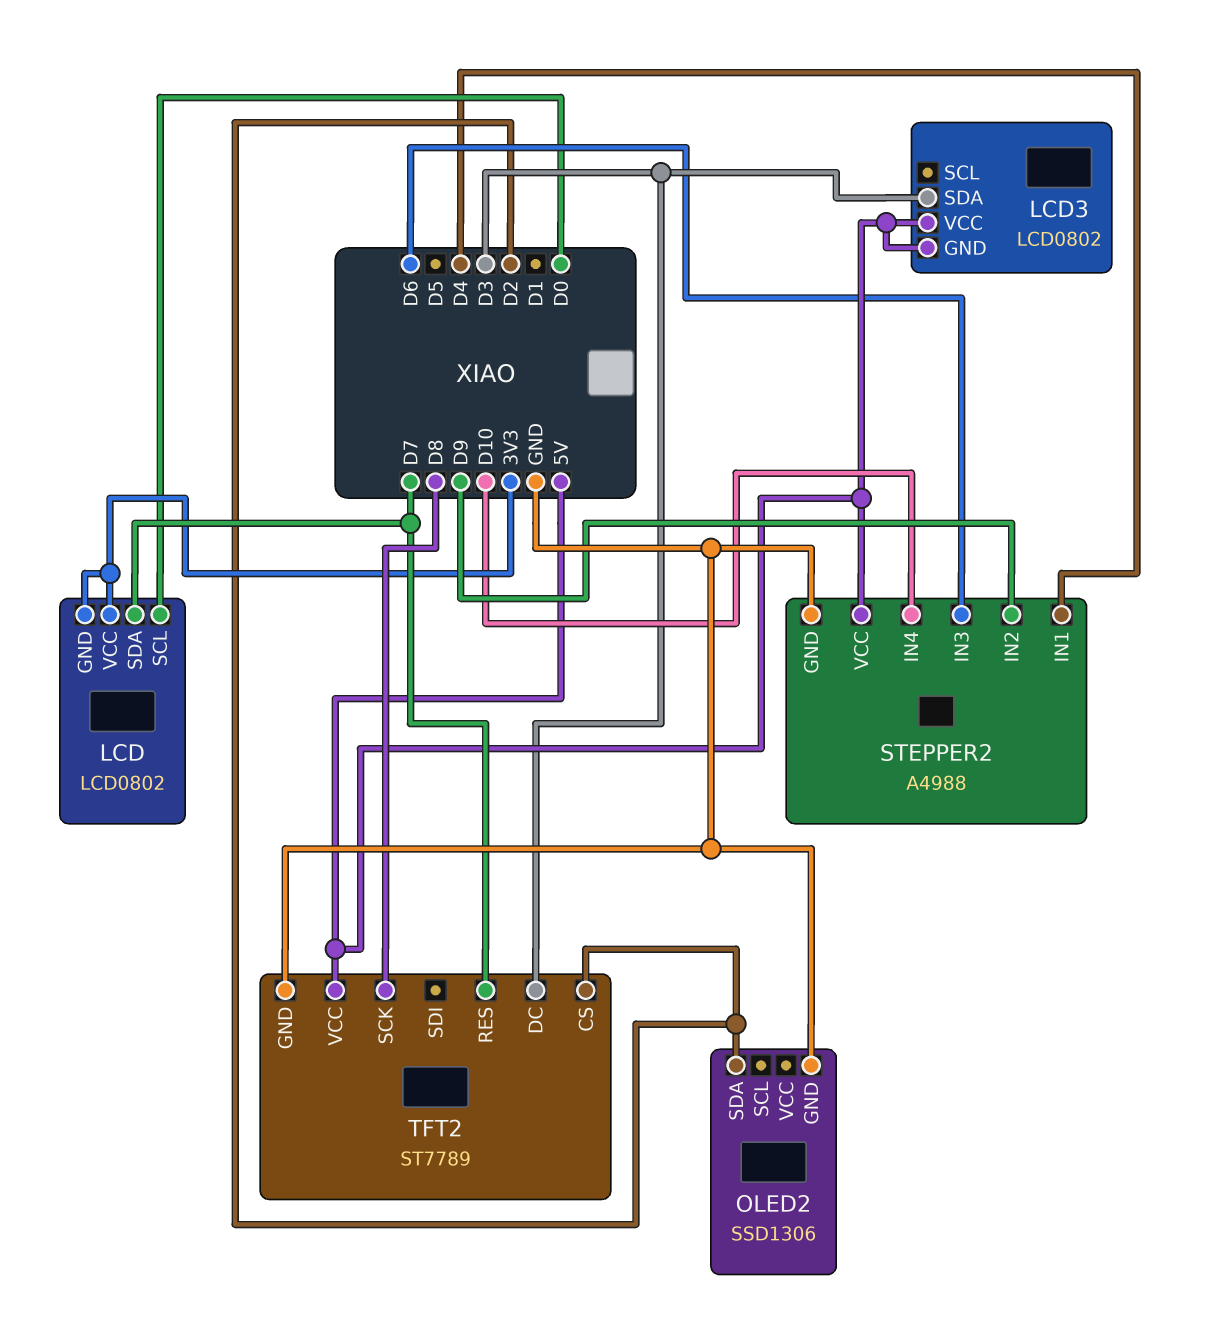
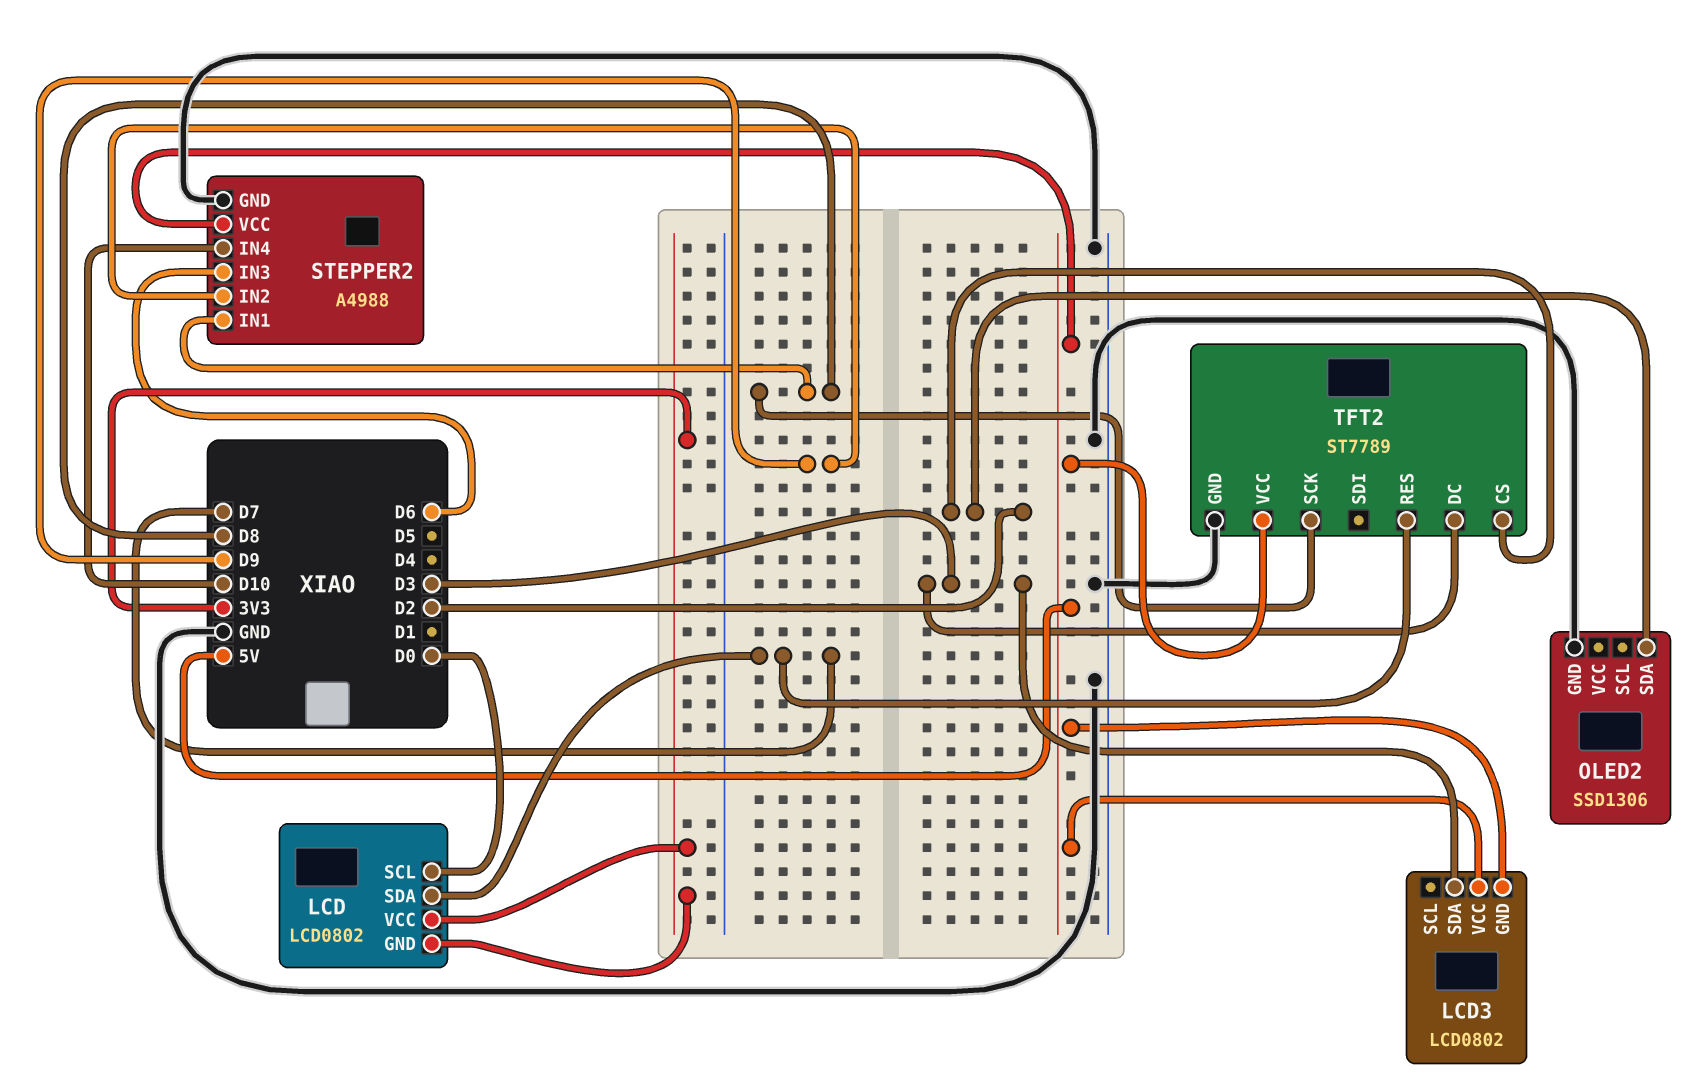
STEPPER2 pin IN1: D4 -> D8

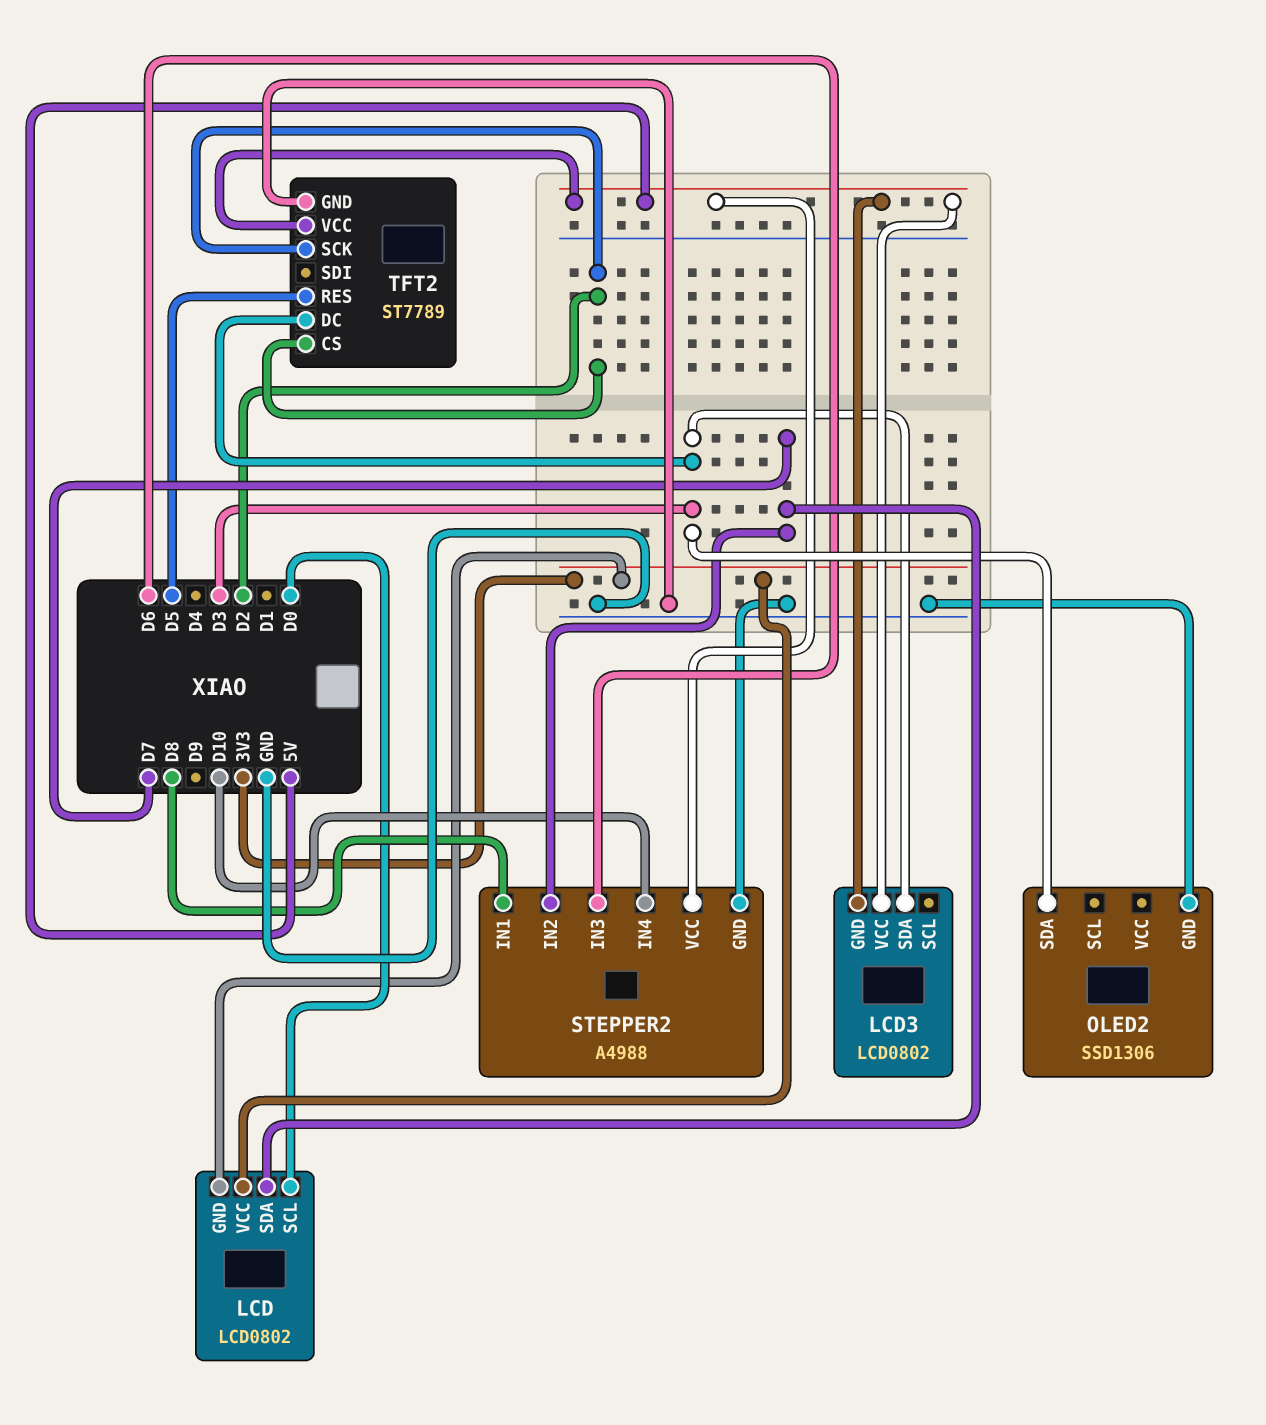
OLED2 pin SDA: D2 -> D3
STEPPER2 pin IN2: D9 -> D7
TFT2 pin RES: D7 -> D5
TFT2 pin SCK: D8 -> D2

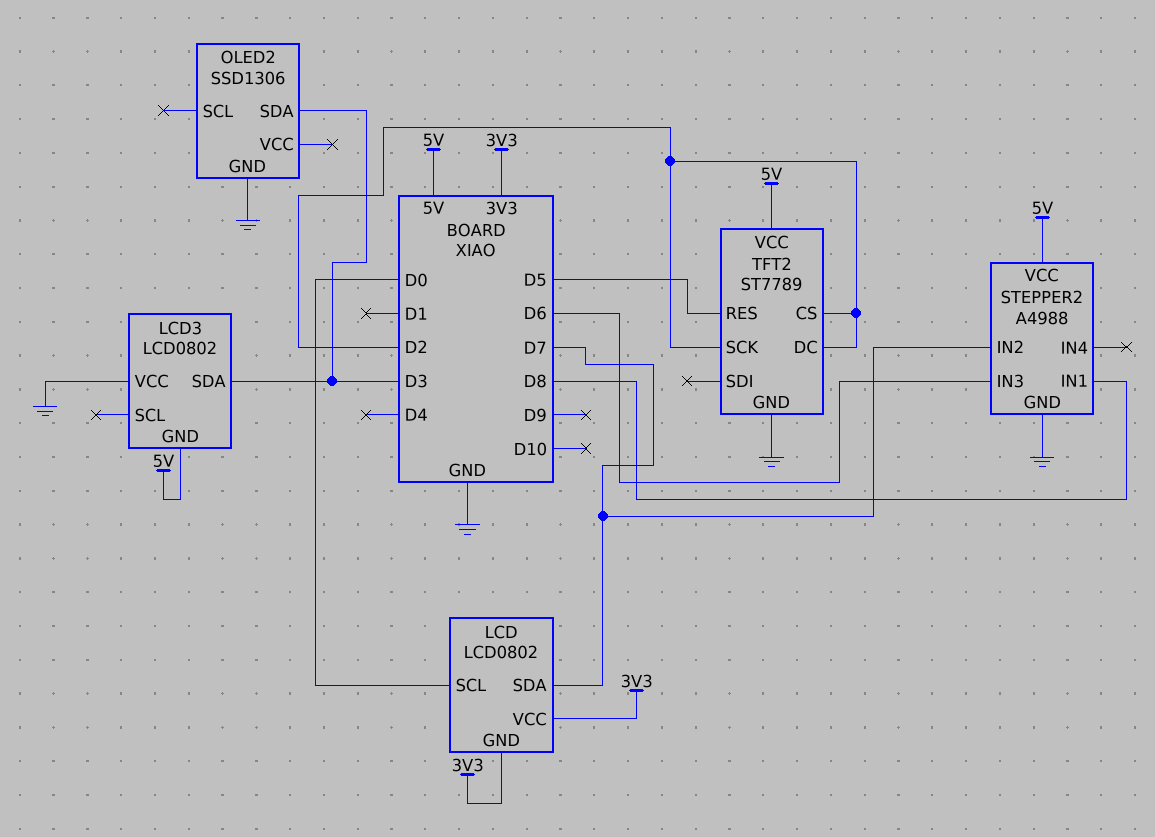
LCD3 pin VCC: 5V -> GND
STEPPER2 pin IN4: D10 -> none
TFT2 pin DC: D3 -> D2

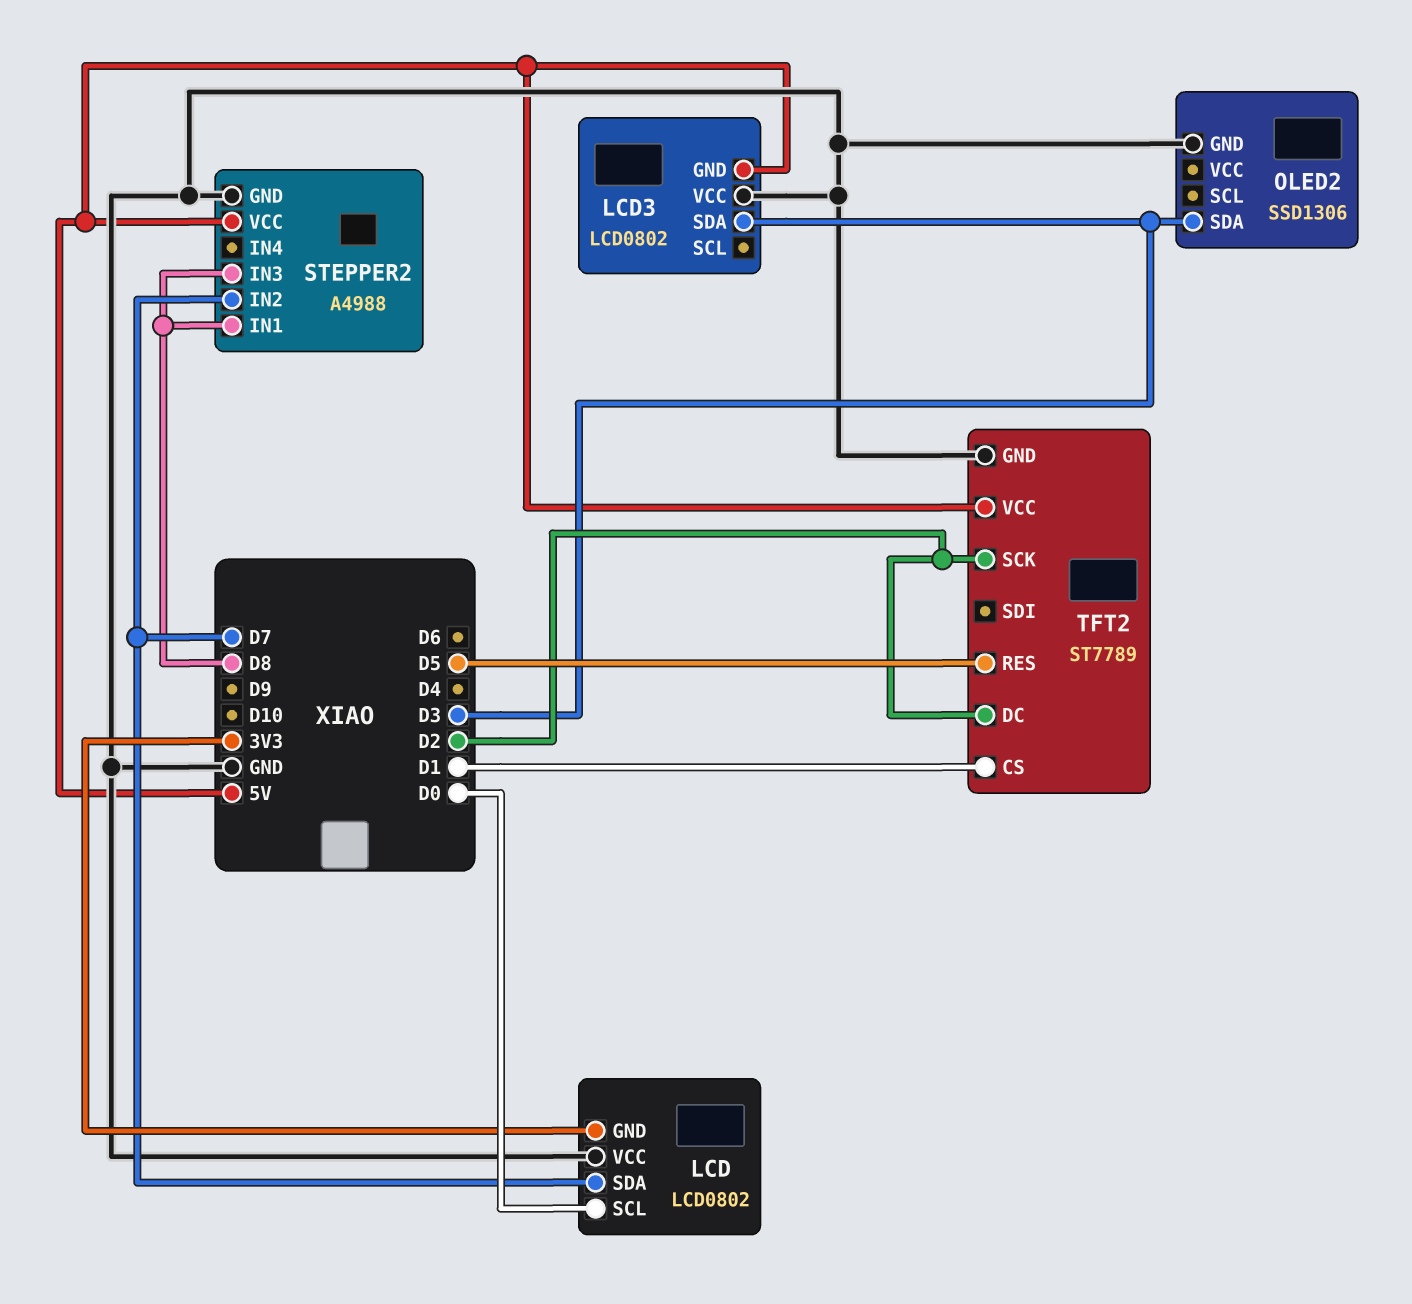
LCD pin VCC: 3V3 -> GND
STEPPER2 pin IN3: D6 -> D8
TFT2 pin CS: D2 -> D1

